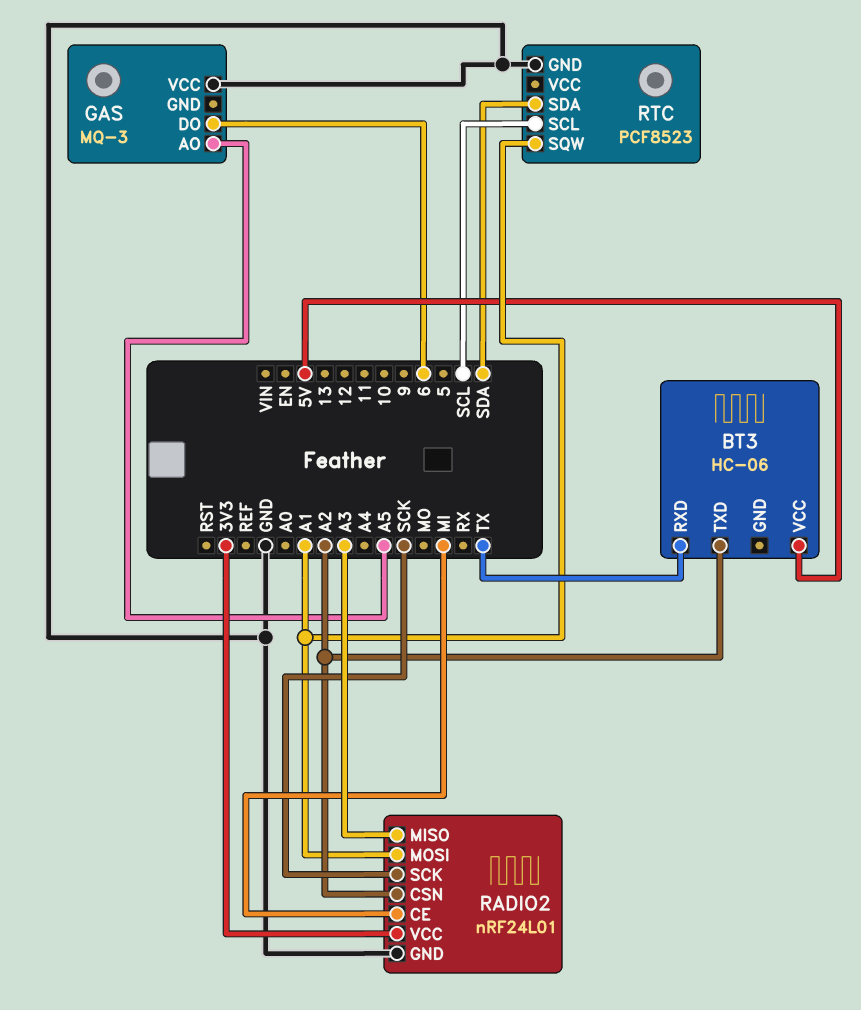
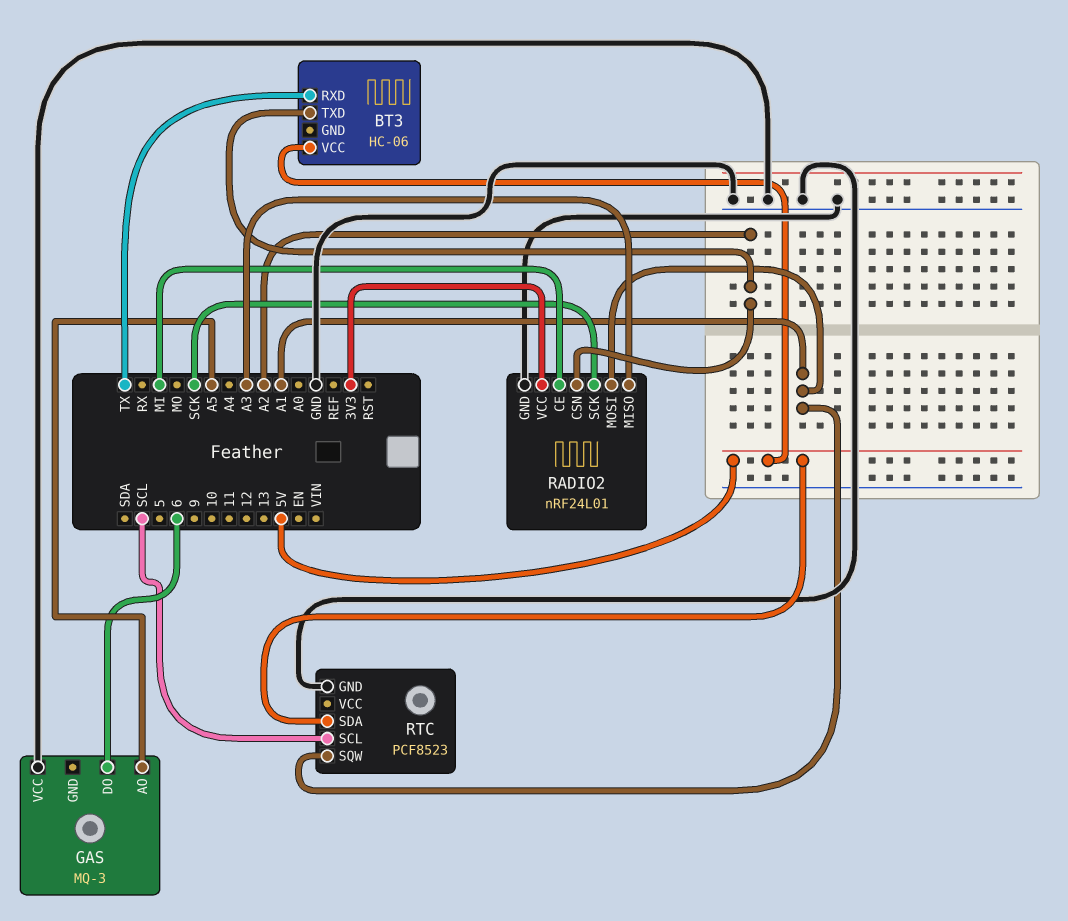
RTC pin SDA: SDA -> 5V

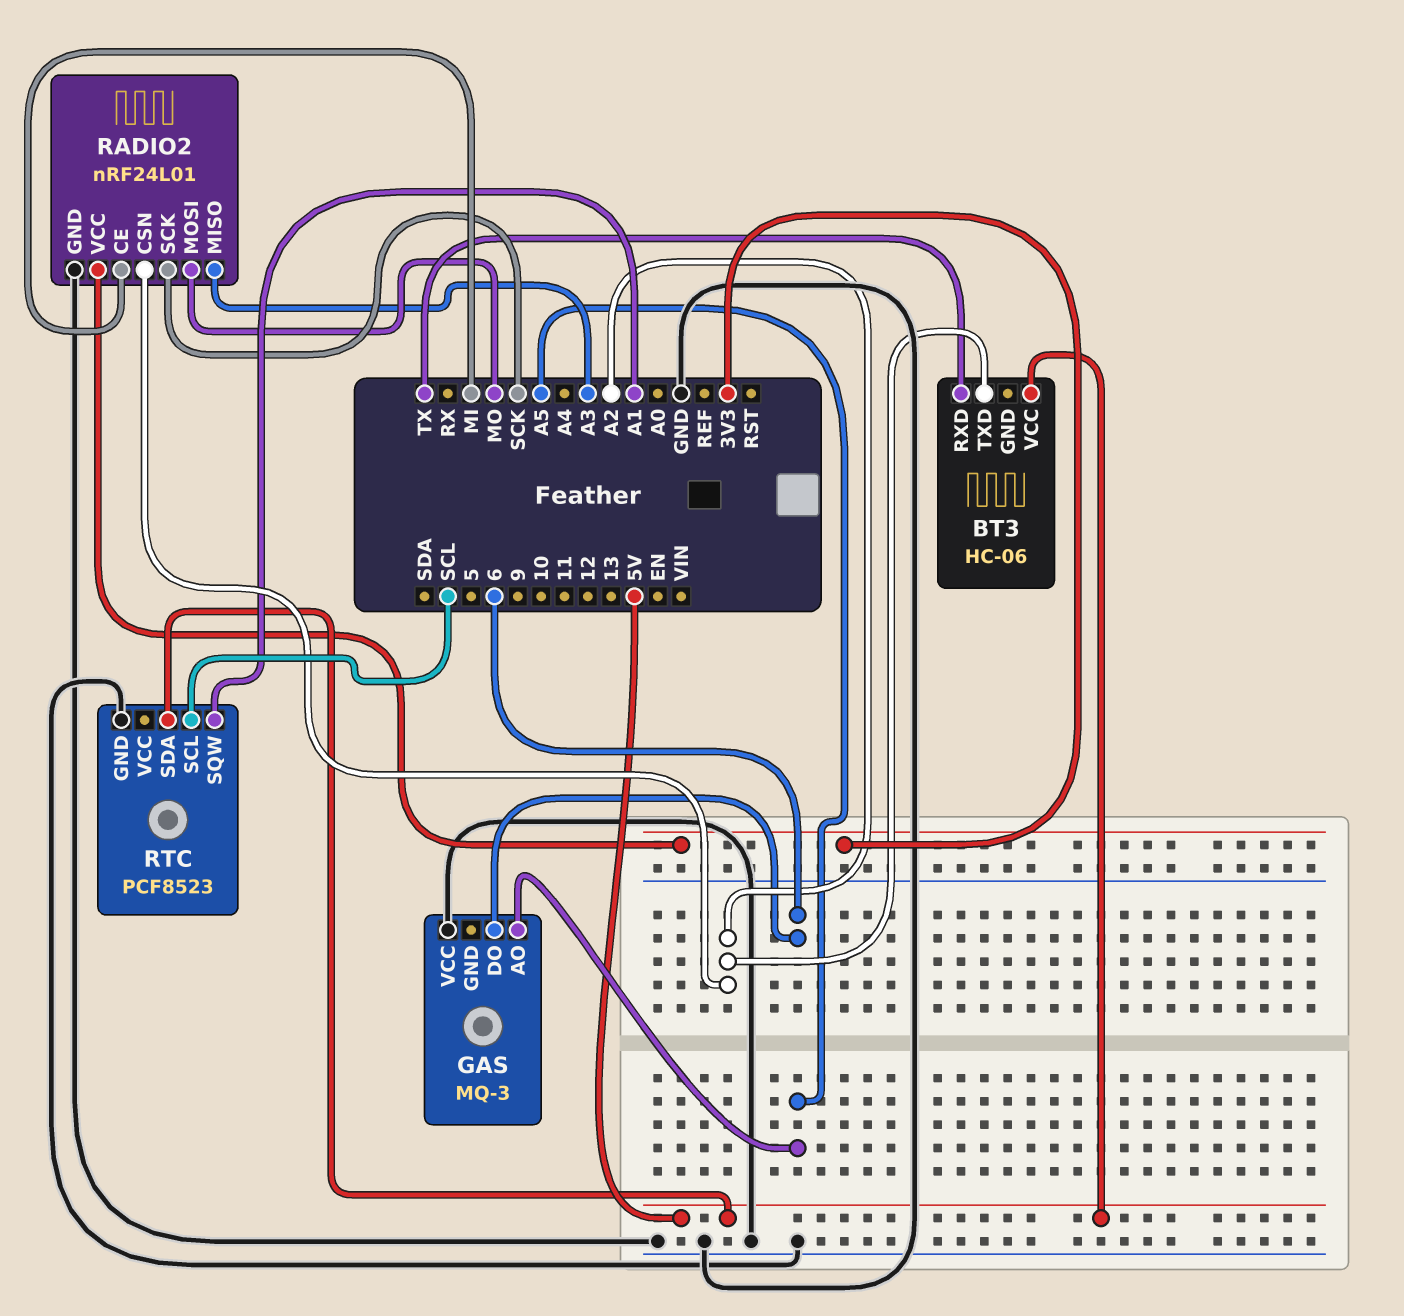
RADIO2 pin MOSI: A1 -> MO

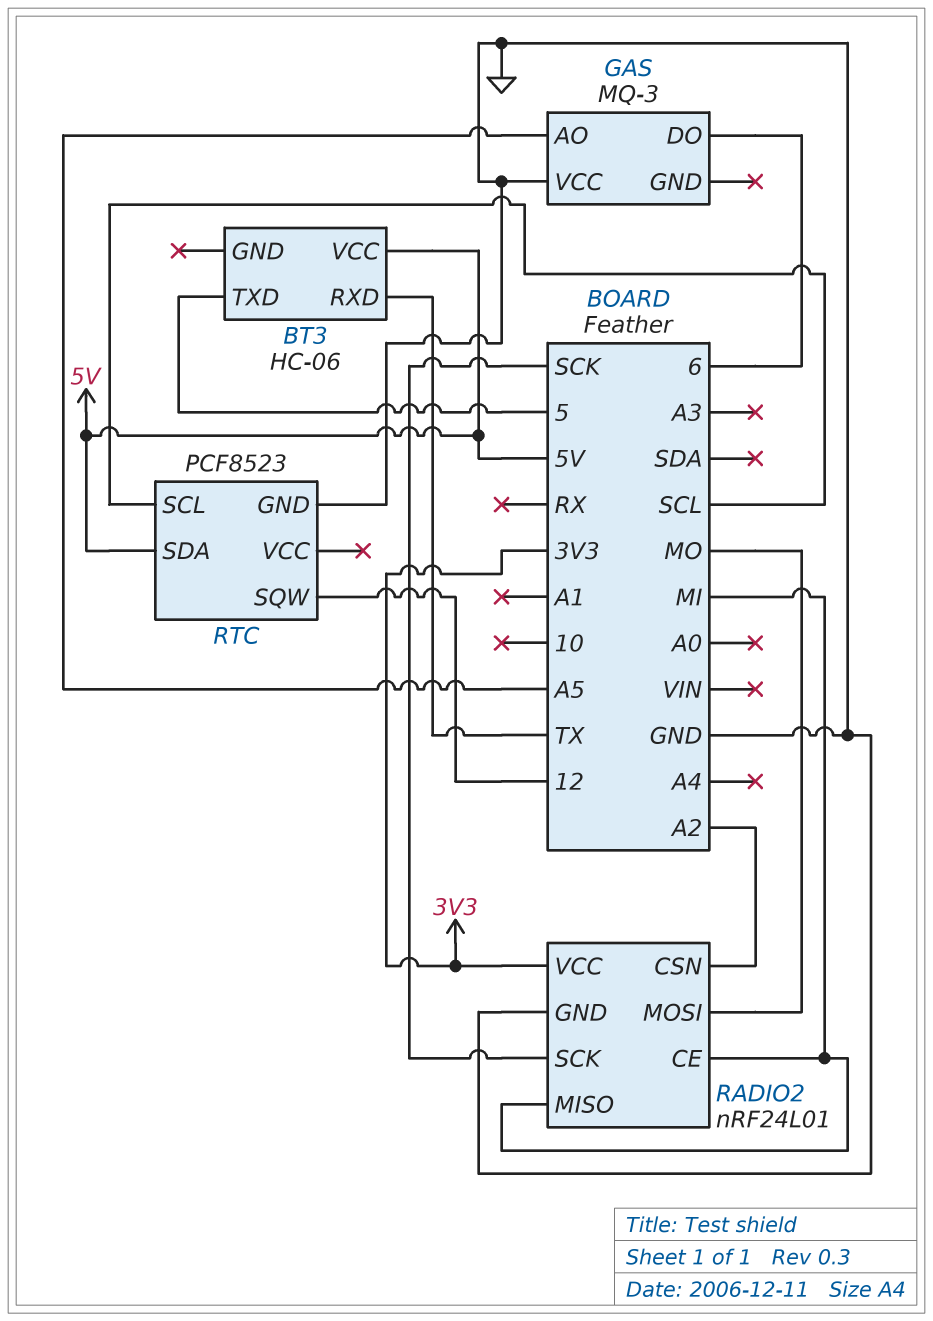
BT3 pin TXD: A2 -> 5
RADIO2 pin MISO: A3 -> MI
RTC pin SQW: A1 -> 12

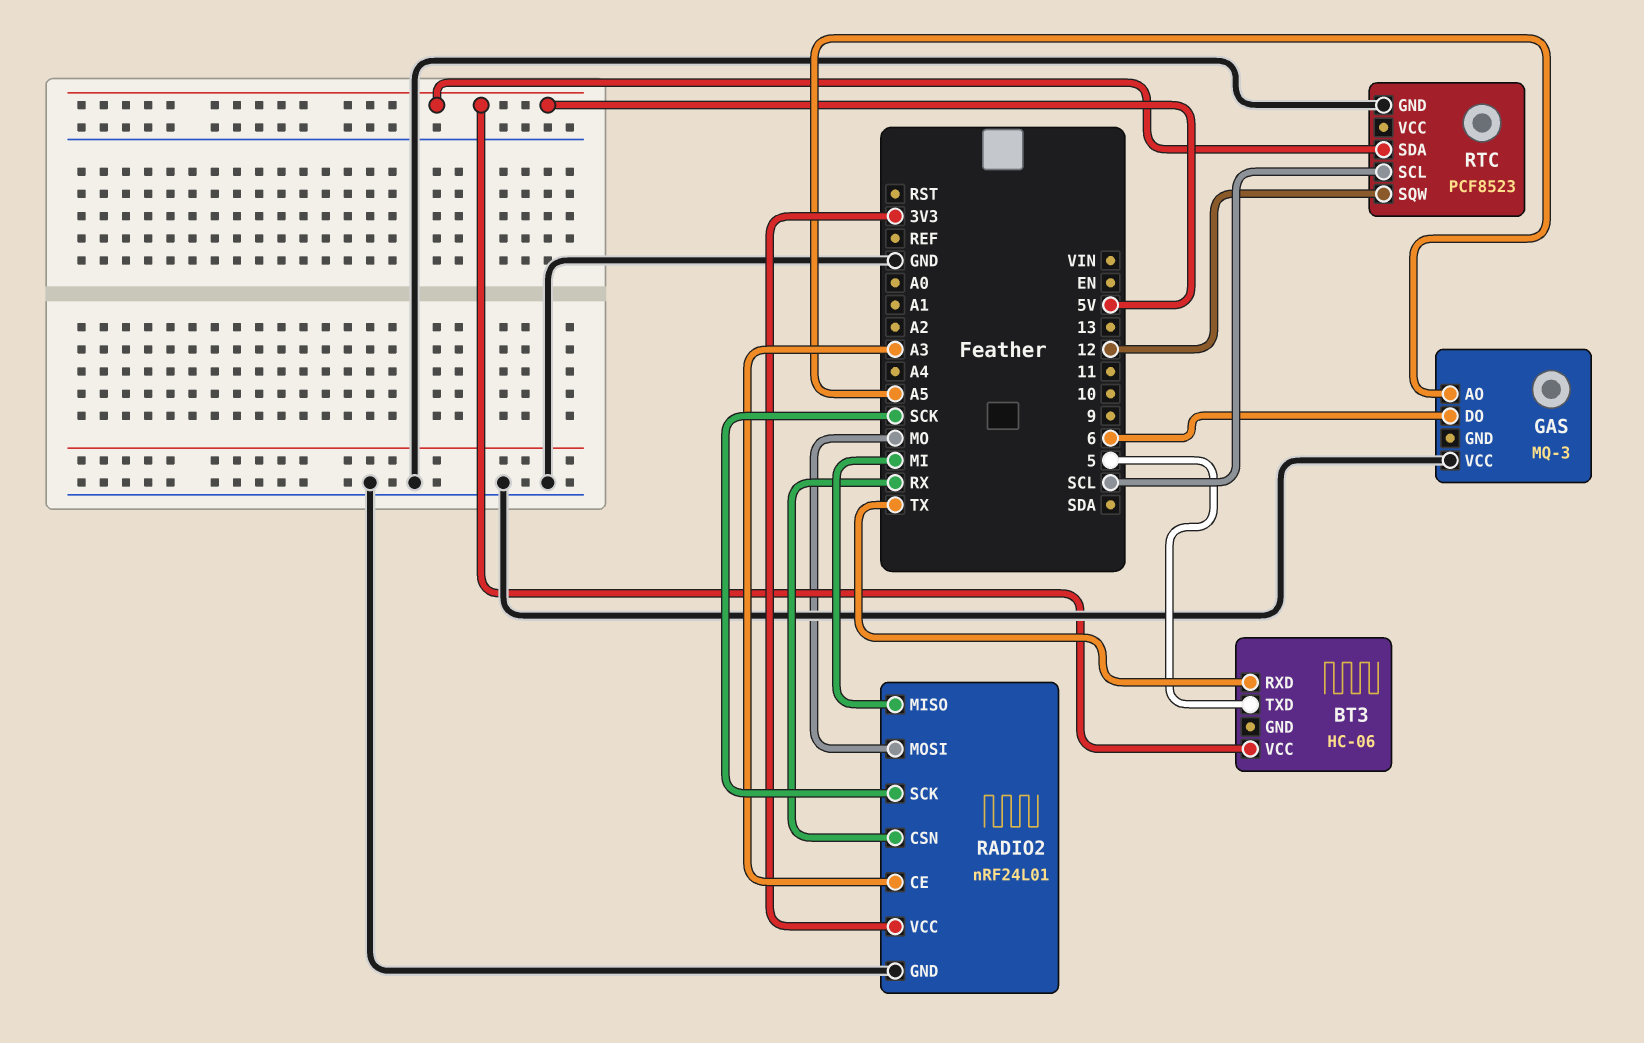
RADIO2 pin CE: MI -> A3
RADIO2 pin CSN: A2 -> RX

